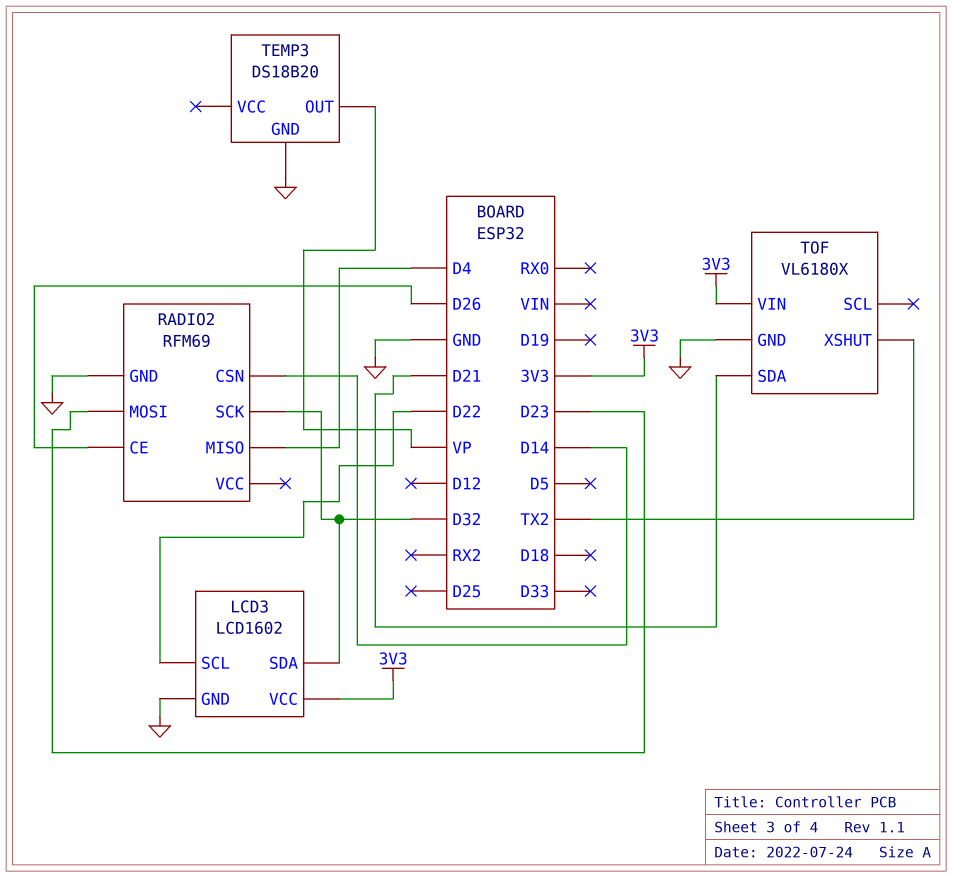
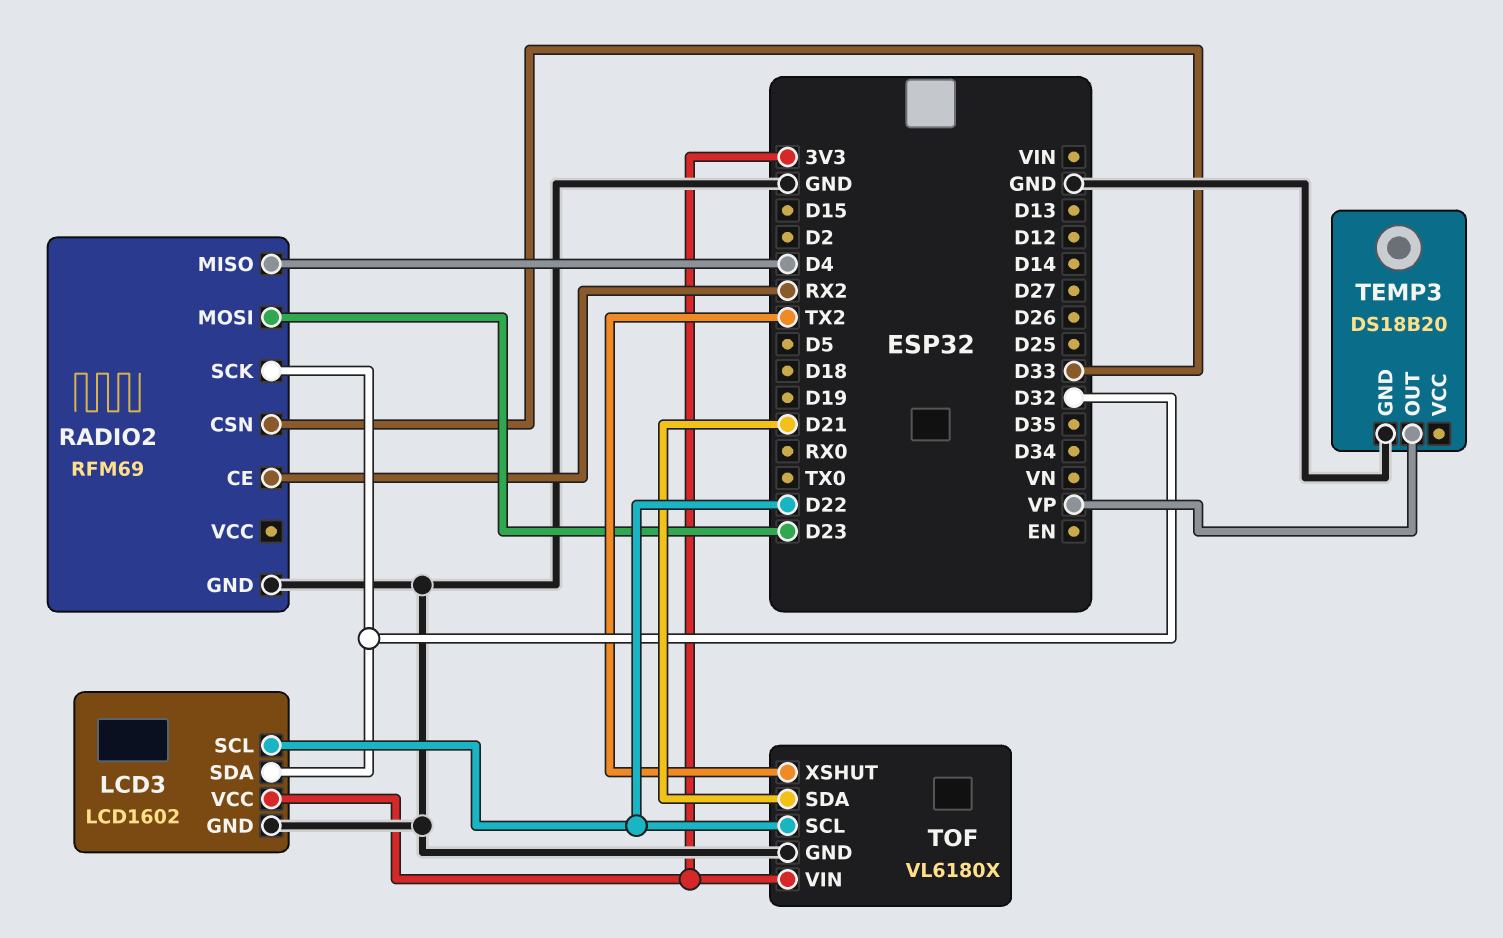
RADIO2 pin CE: D26 -> RX2
RADIO2 pin CSN: D14 -> D33
TOF pin SCL: none -> D22

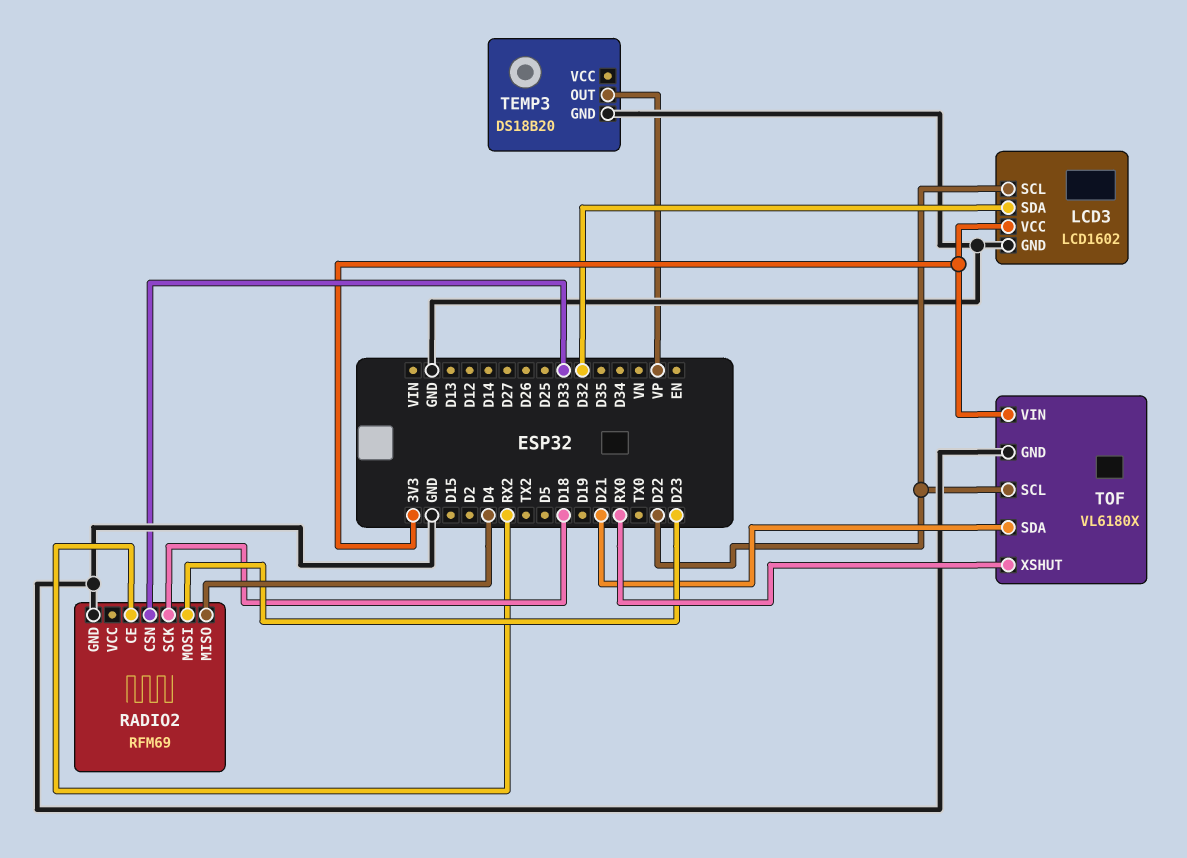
RADIO2 pin SCK: D32 -> D18
TOF pin XSHUT: TX2 -> RX0

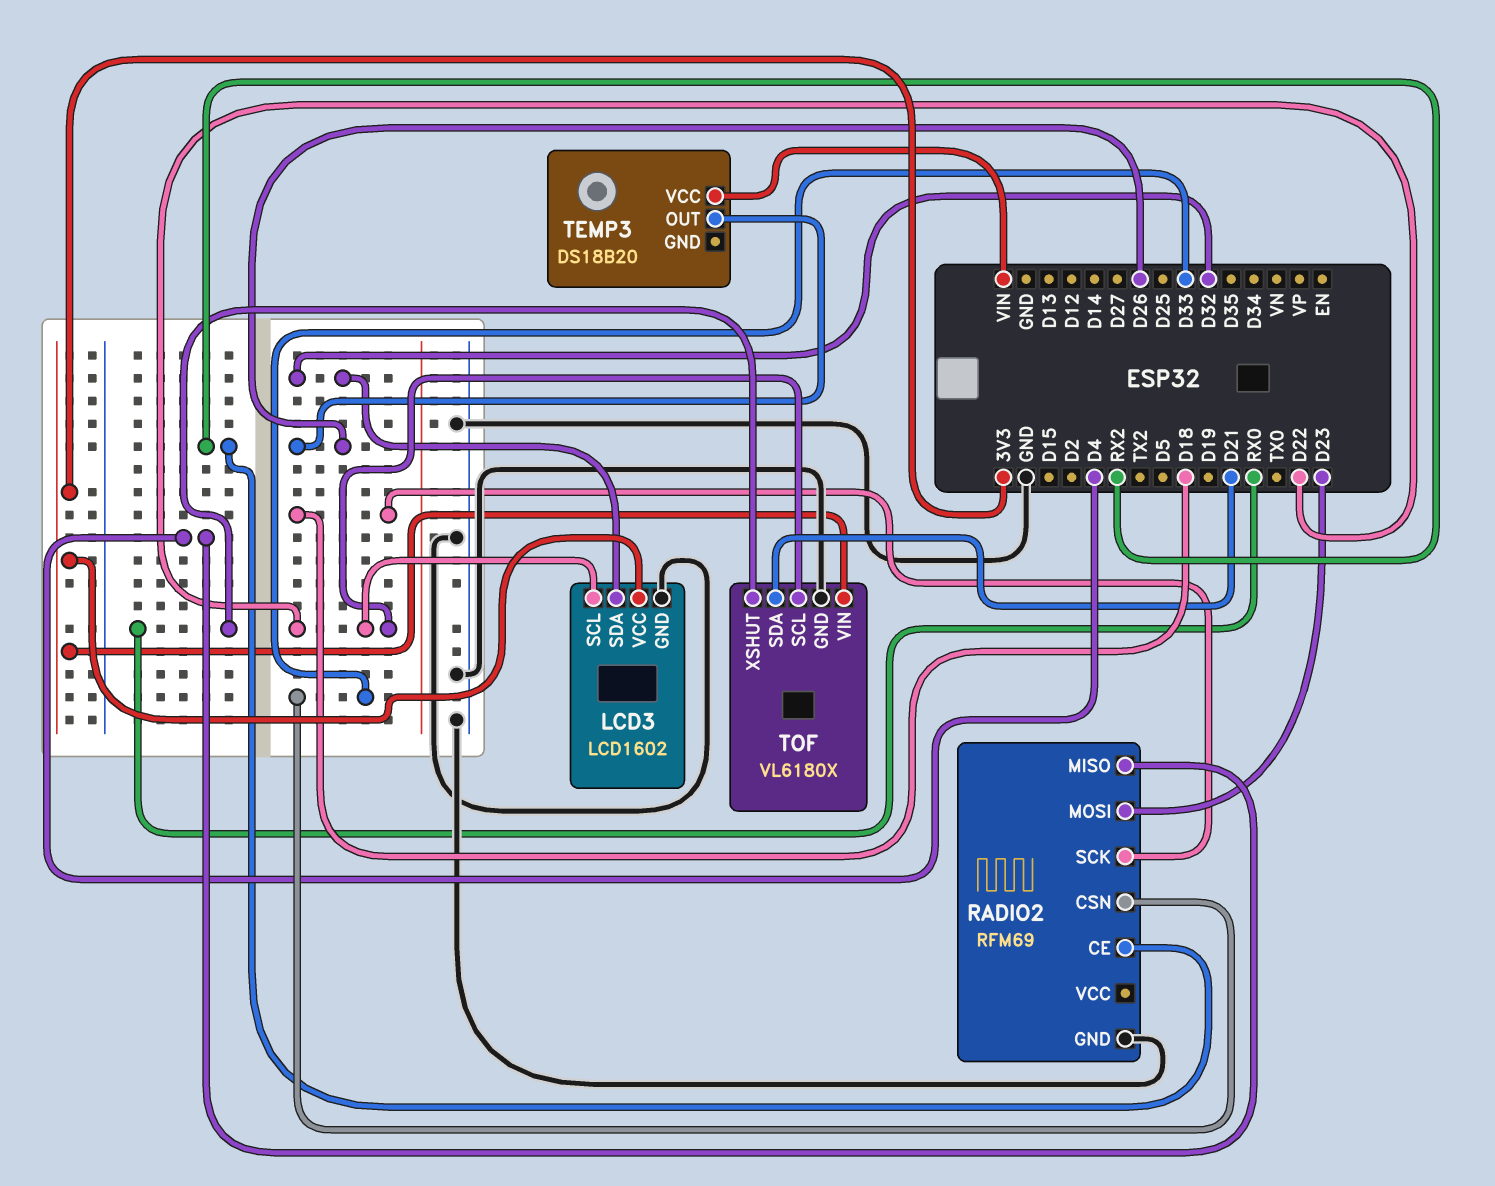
TEMP3 pin GND: GND -> none
TEMP3 pin OUT: VP -> D26
TEMP3 pin VCC: none -> VIN

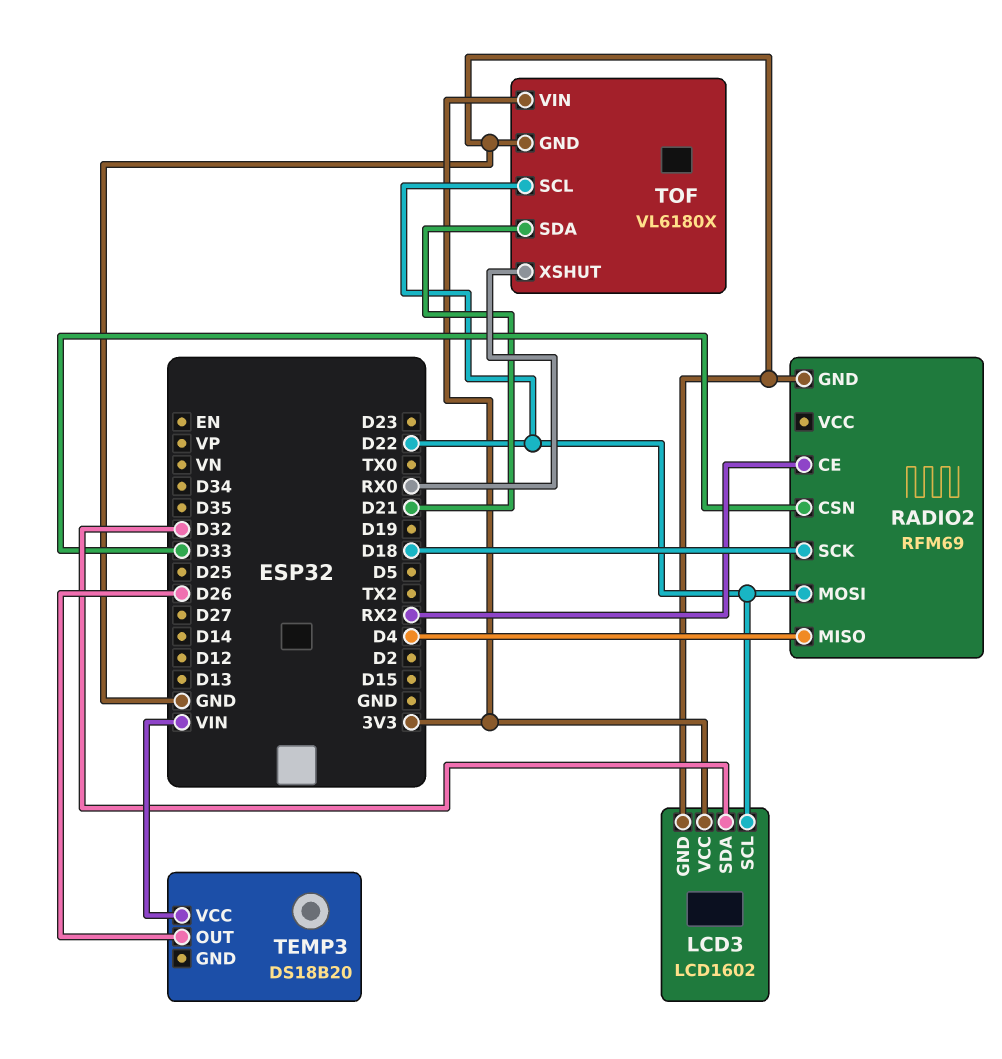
RADIO2 pin MOSI: D23 -> D22

